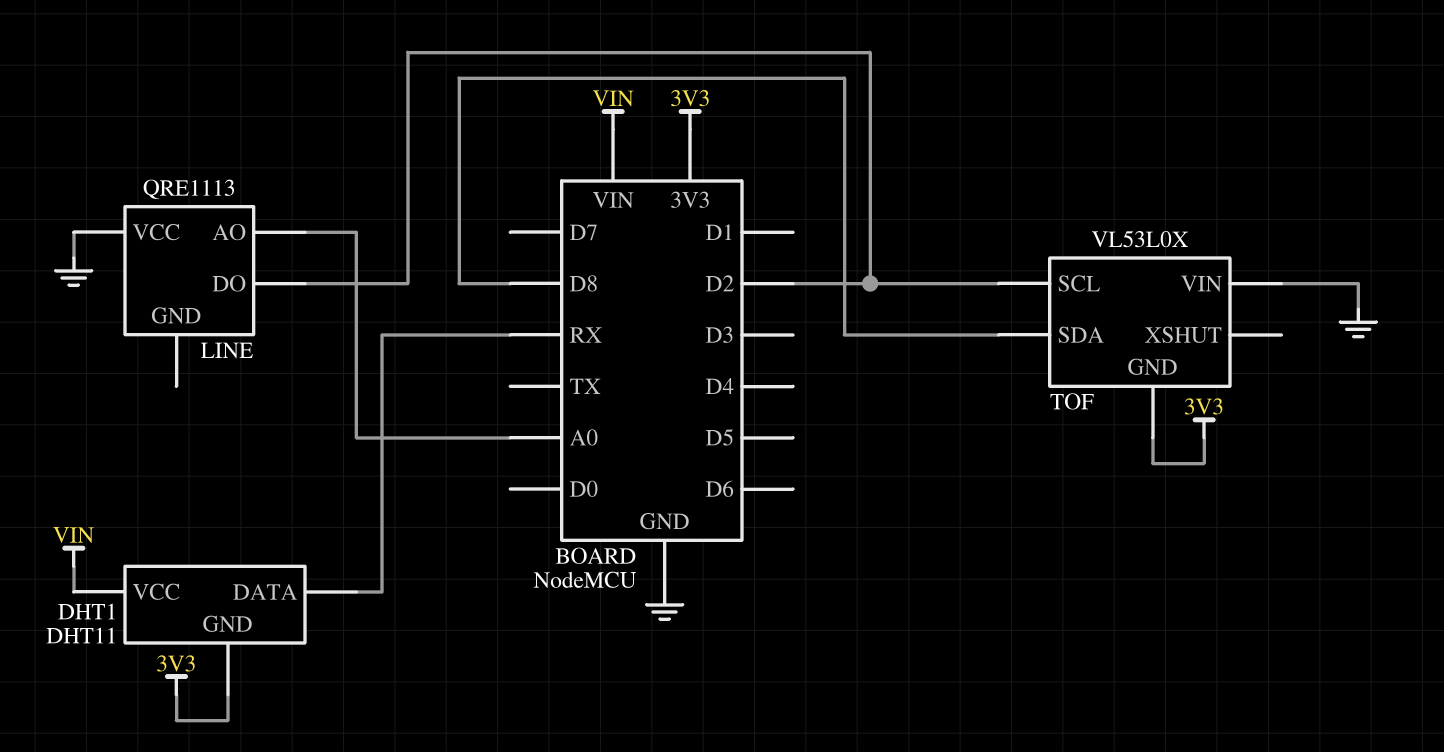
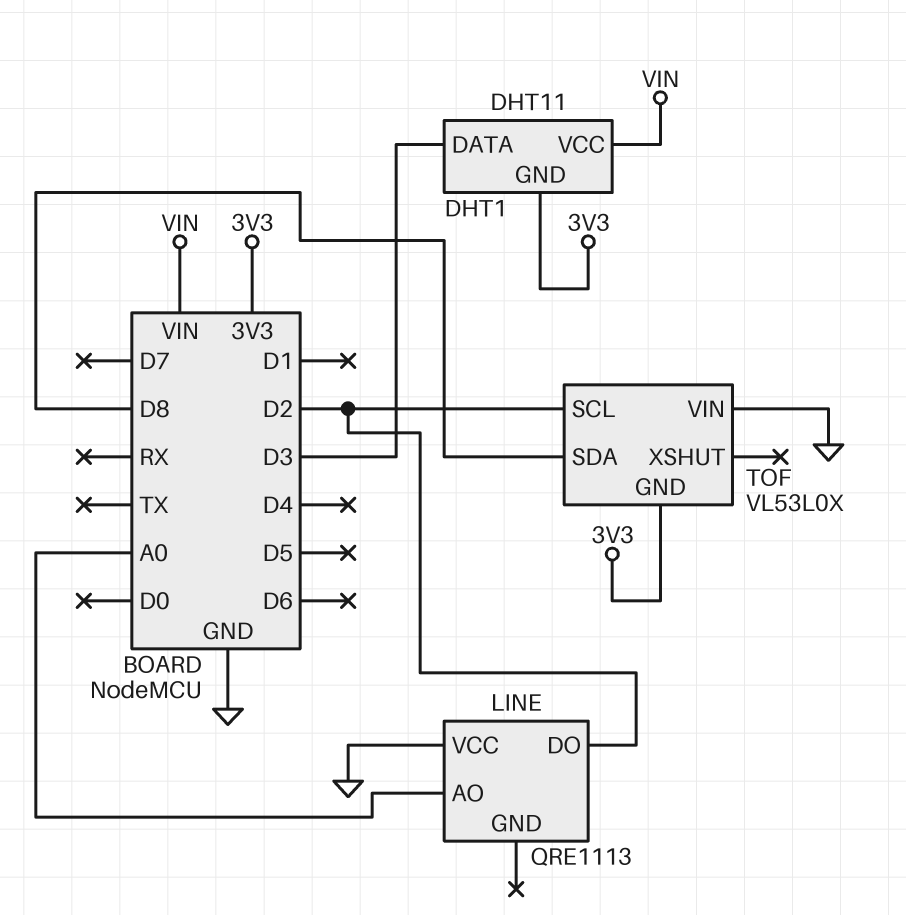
DHT1 pin DATA: RX -> D3

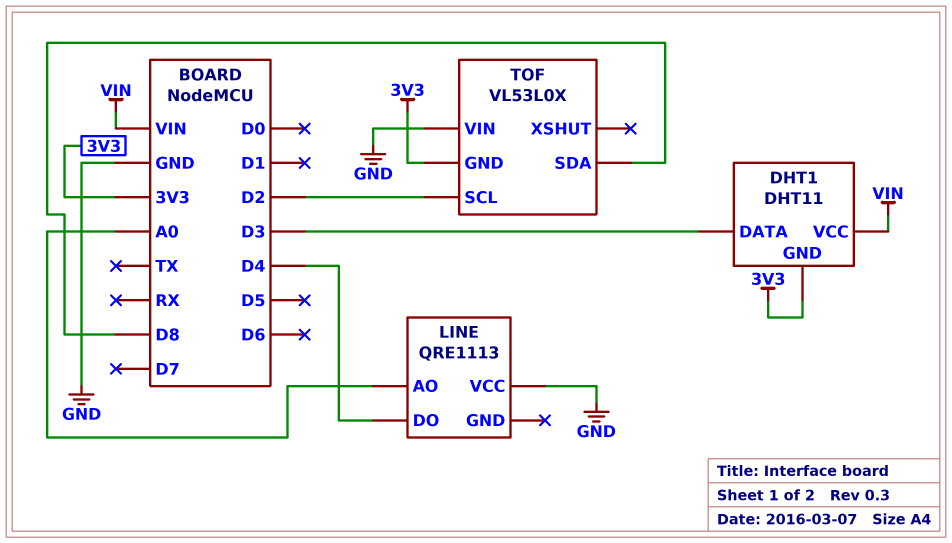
LINE pin DO: D2 -> D4

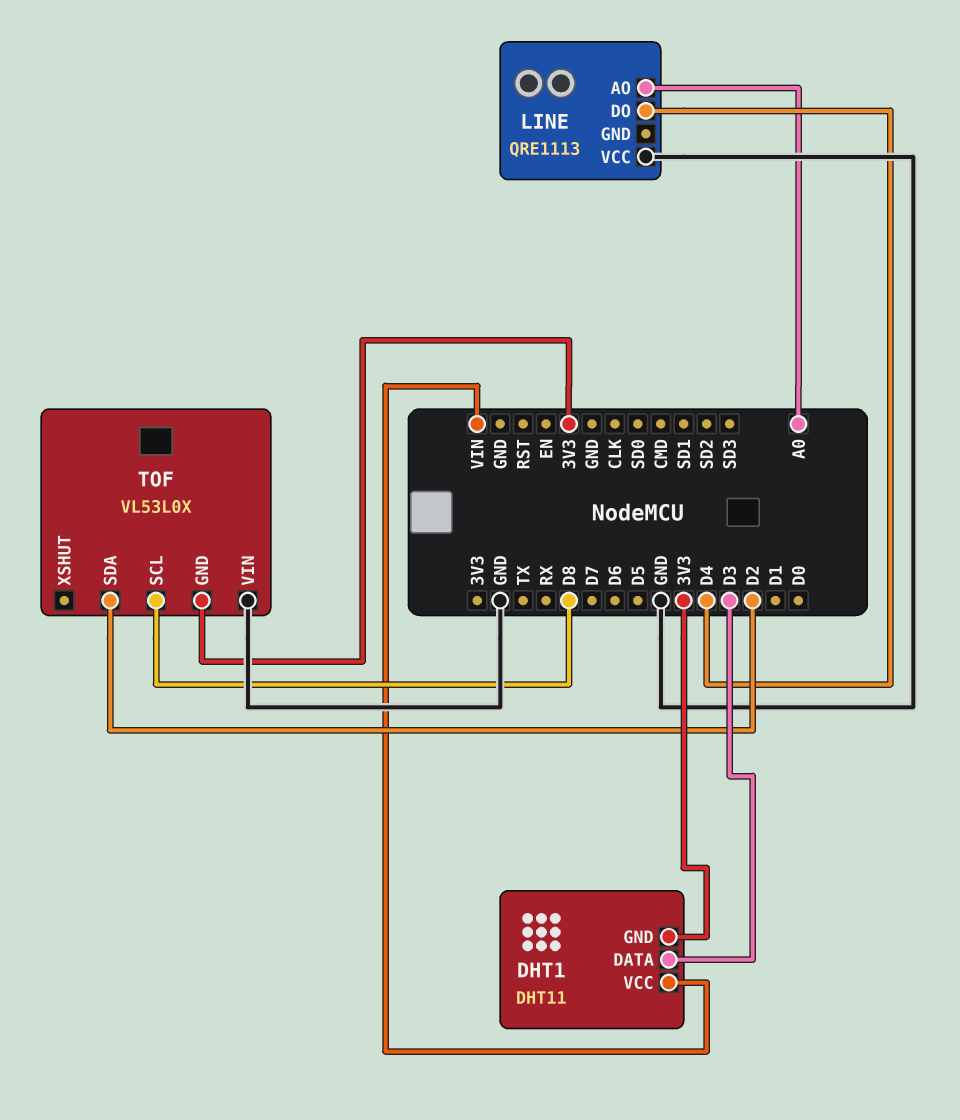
TOF pin SCL: D2 -> D8
TOF pin SDA: D8 -> D2

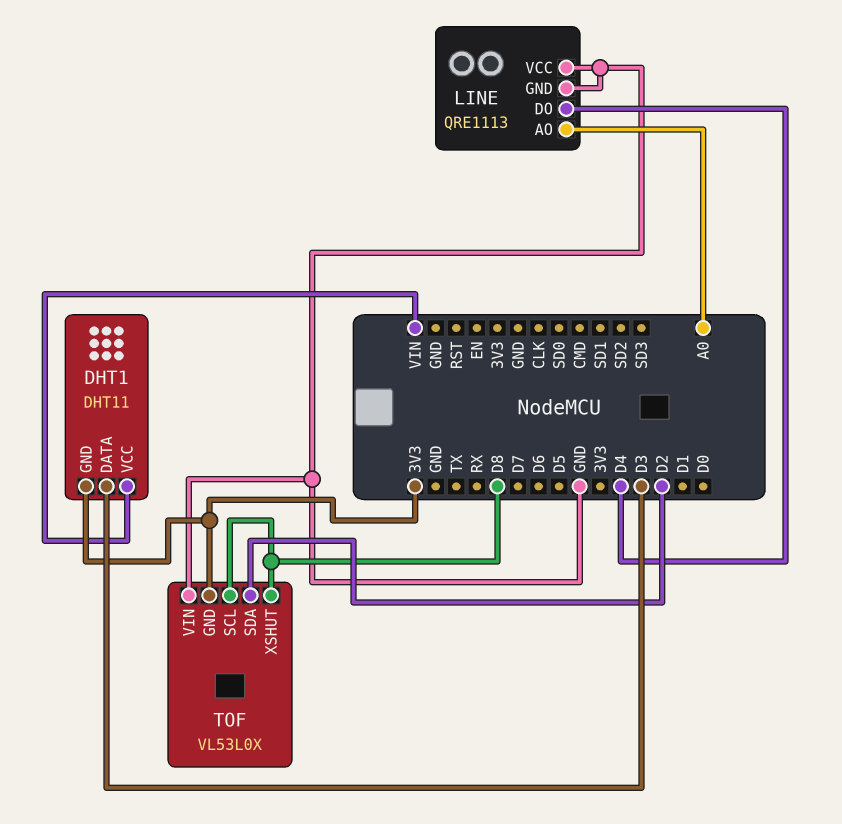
LINE pin GND: none -> GND
TOF pin XSHUT: none -> D8

